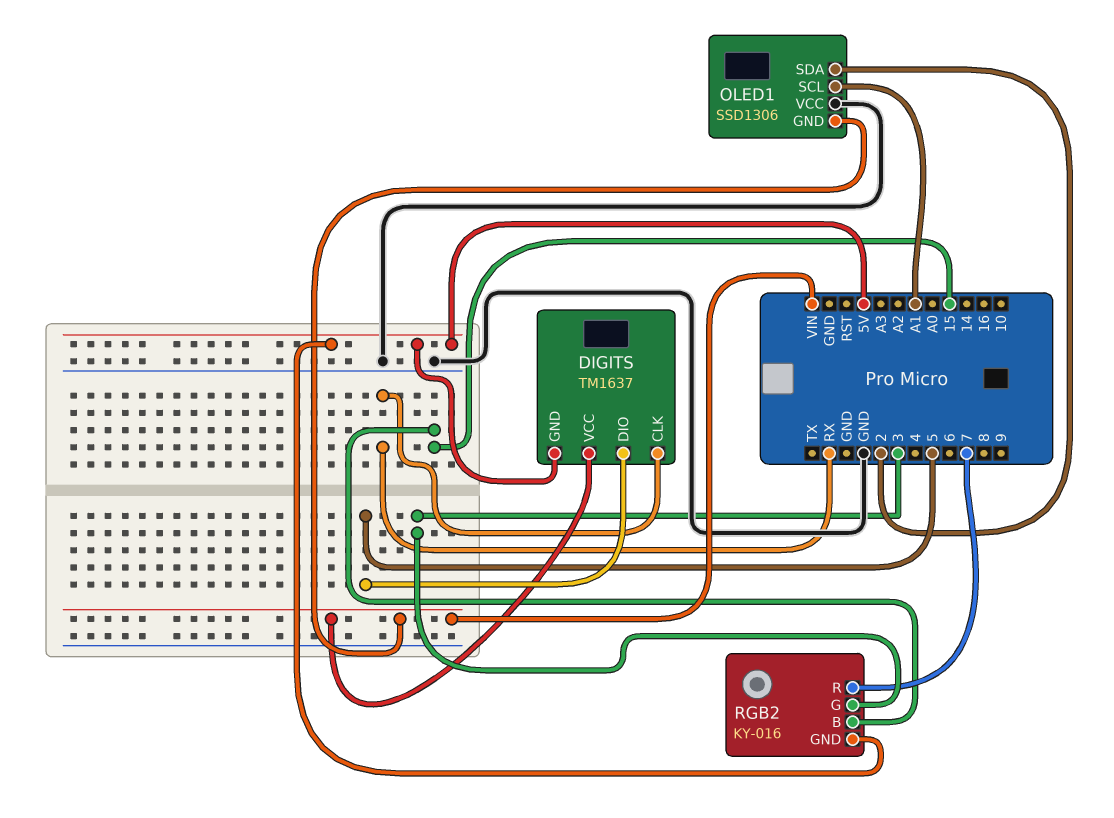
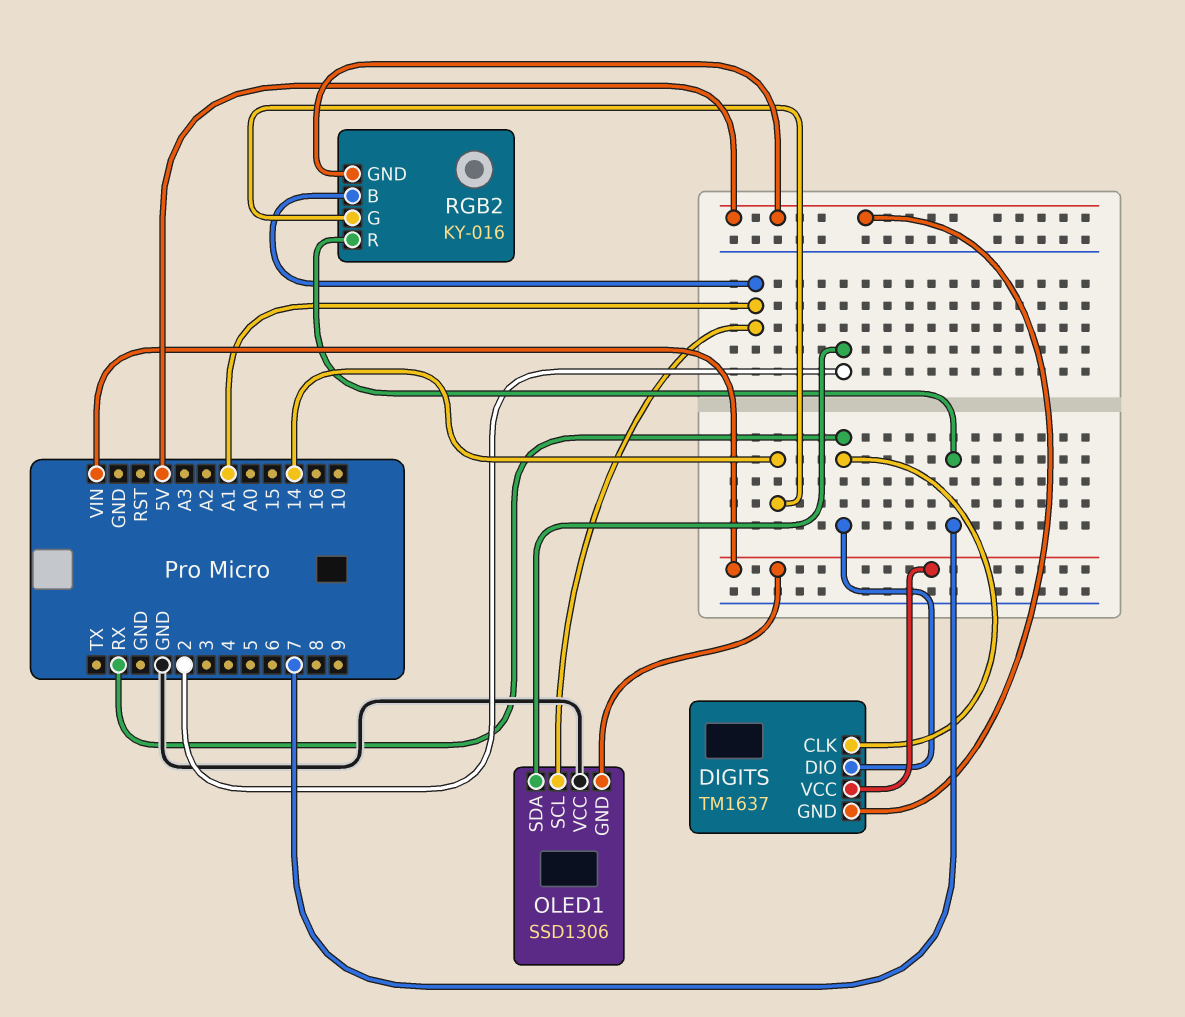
DIGITS pin DIO: 5 -> RX
RGB2 pin B: 15 -> A1
RGB2 pin G: 3 -> 14

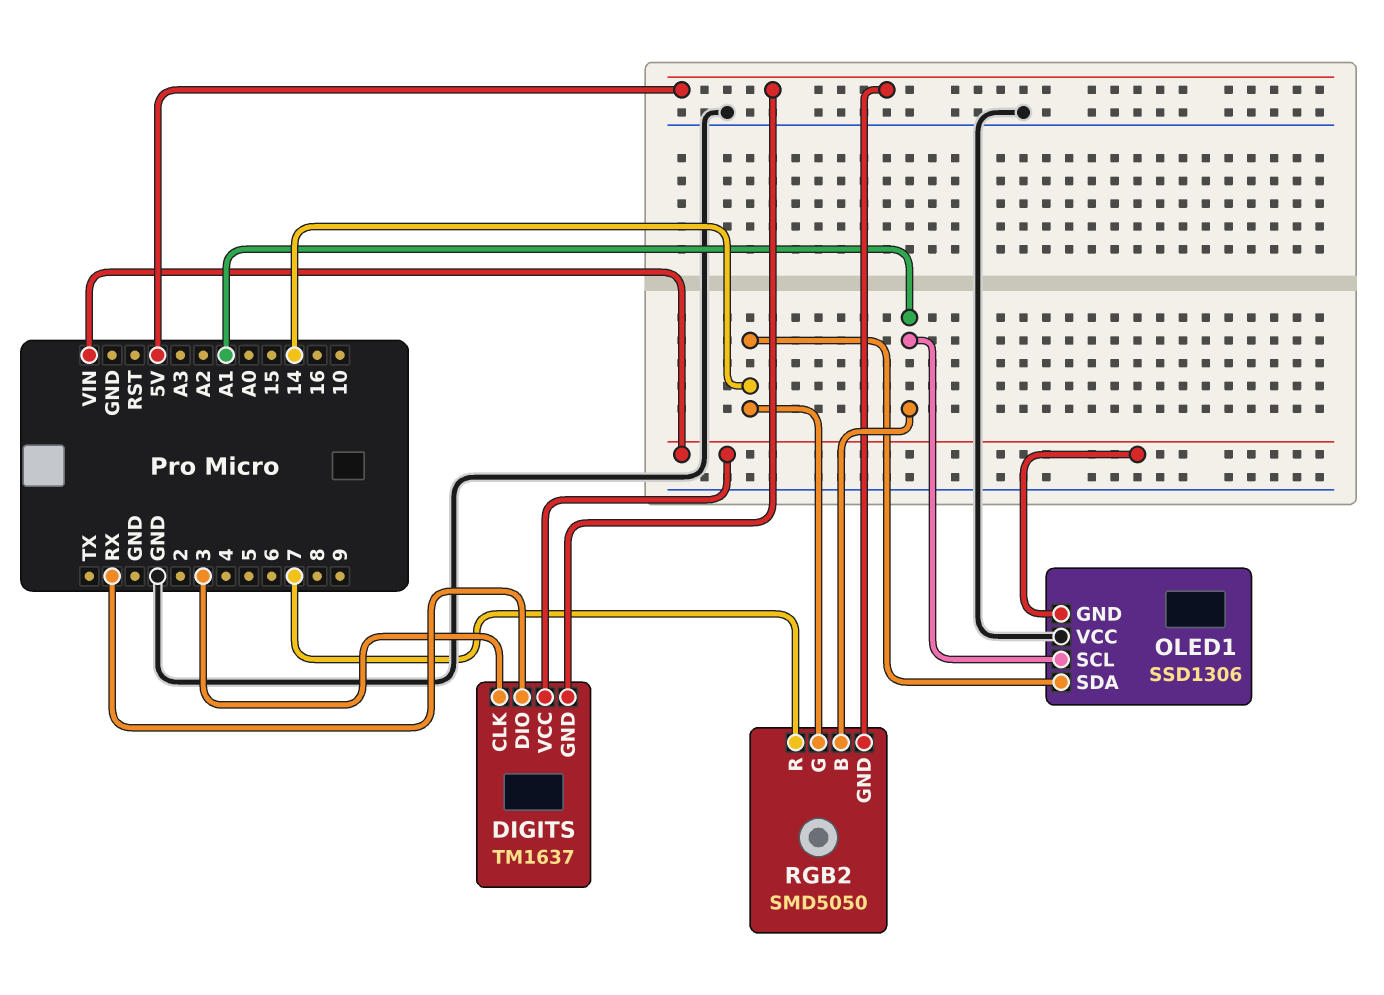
DIGITS pin CLK: RX -> 3
OLED1 pin SDA: 2 -> 14
RGB2: KY-016 -> SMD5050

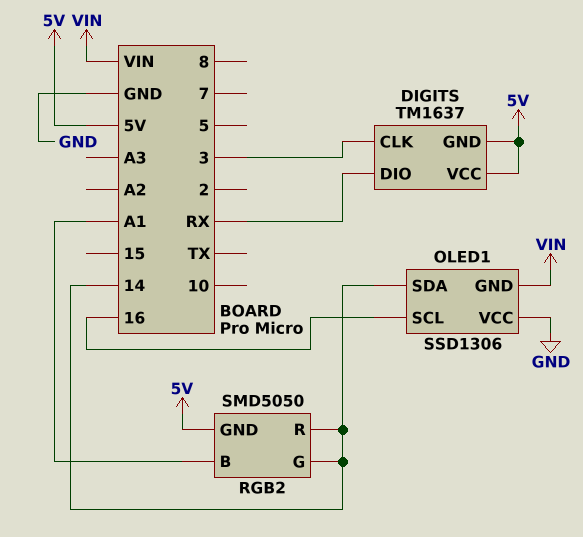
DIGITS pin VCC: VIN -> 5V
OLED1 pin SCL: A1 -> 16
RGB2 pin R: 7 -> 14

